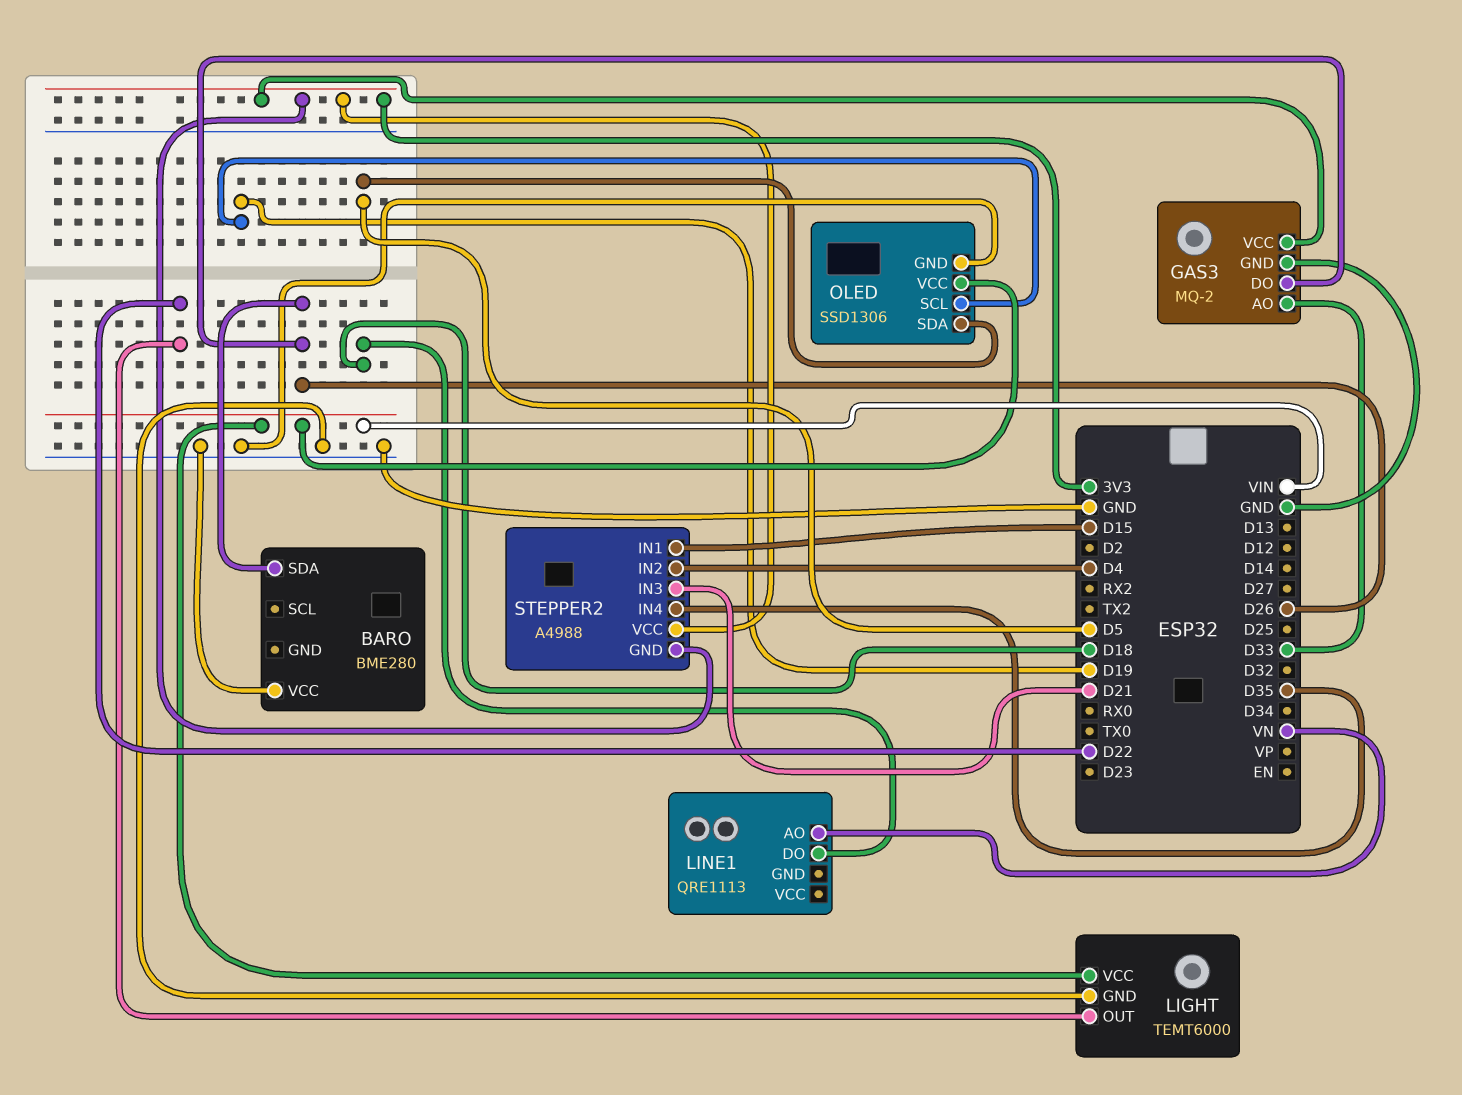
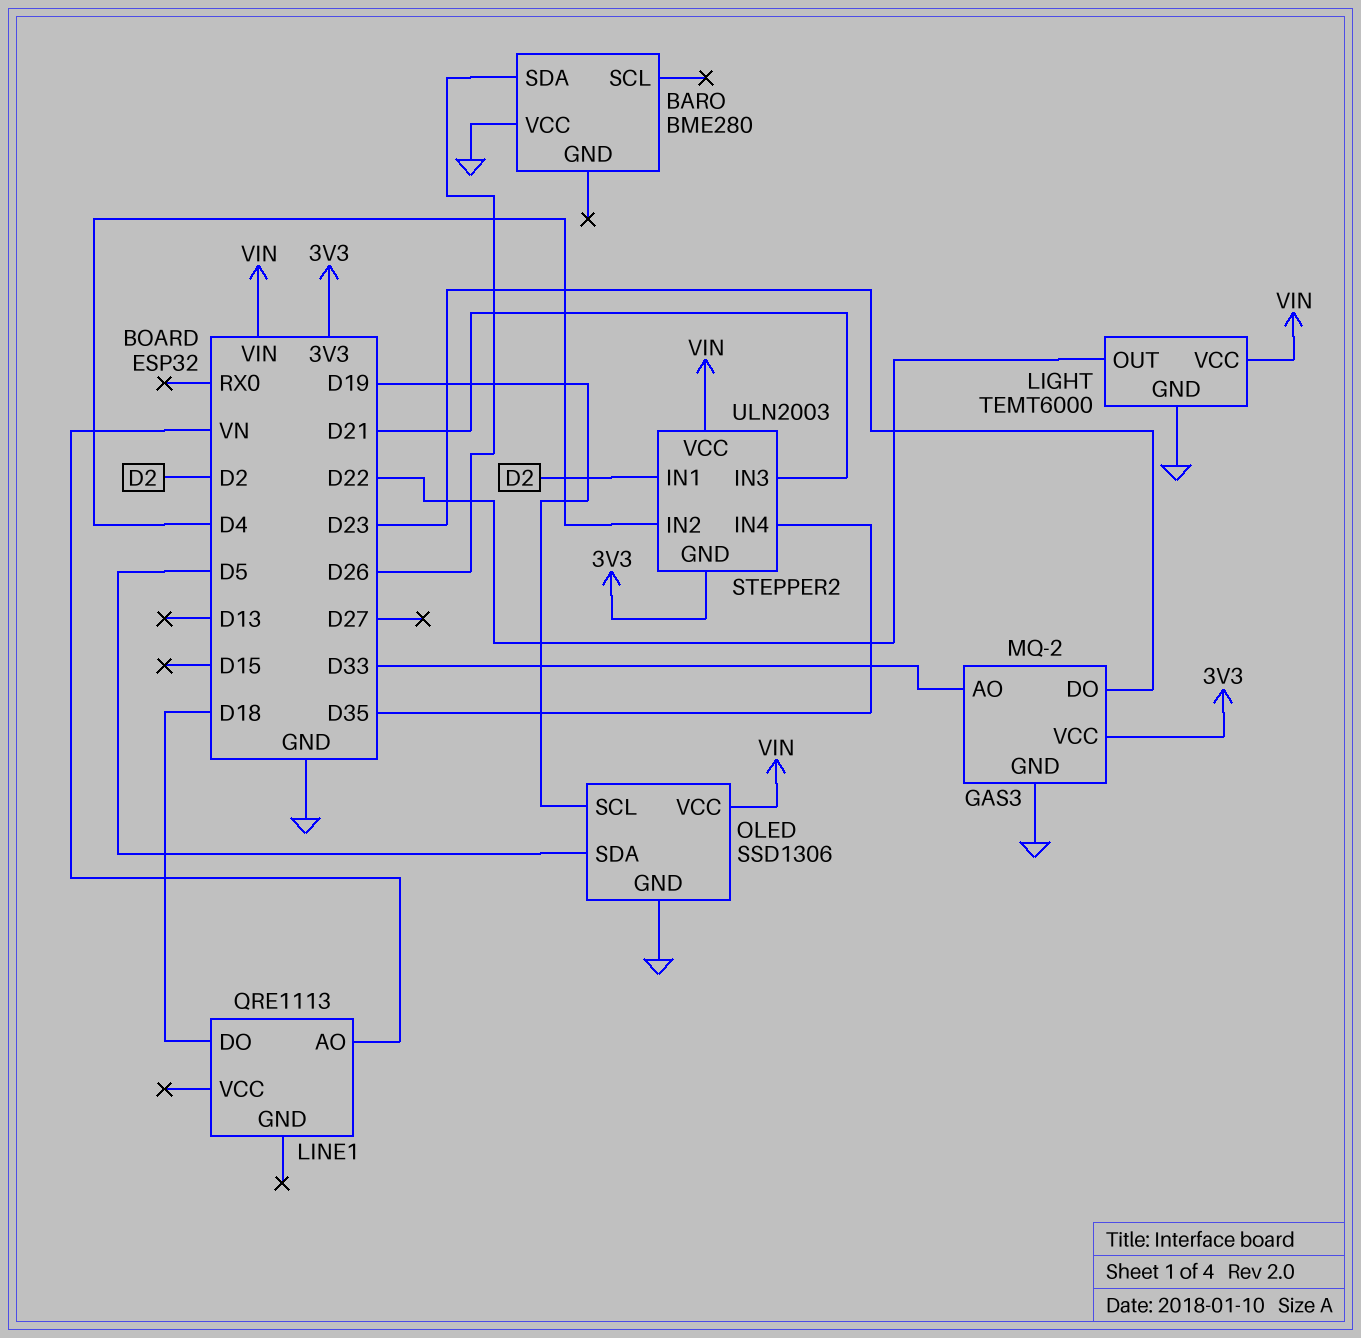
GAS3 pin DO: D26 -> D23
STEPPER2: A4988 -> ULN2003
STEPPER2 pin IN1: D15 -> D2
STEPPER2 pin VCC: 3V3 -> VIN

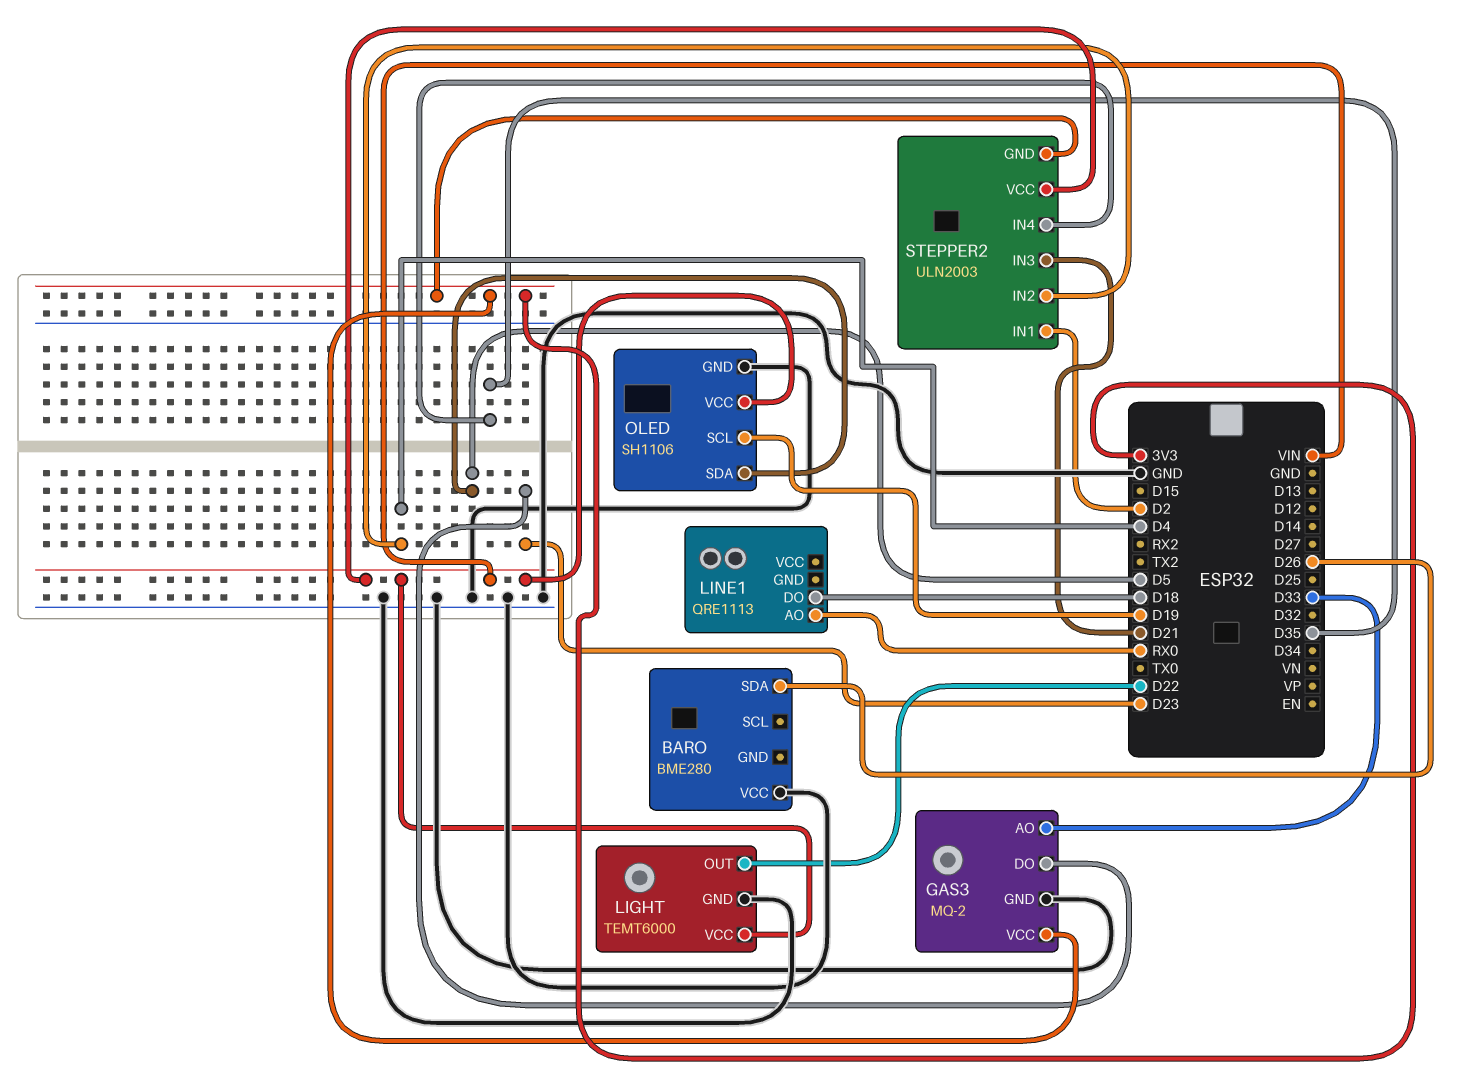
LINE1 pin AO: VN -> RX0
OLED: SSD1306 -> SH1106

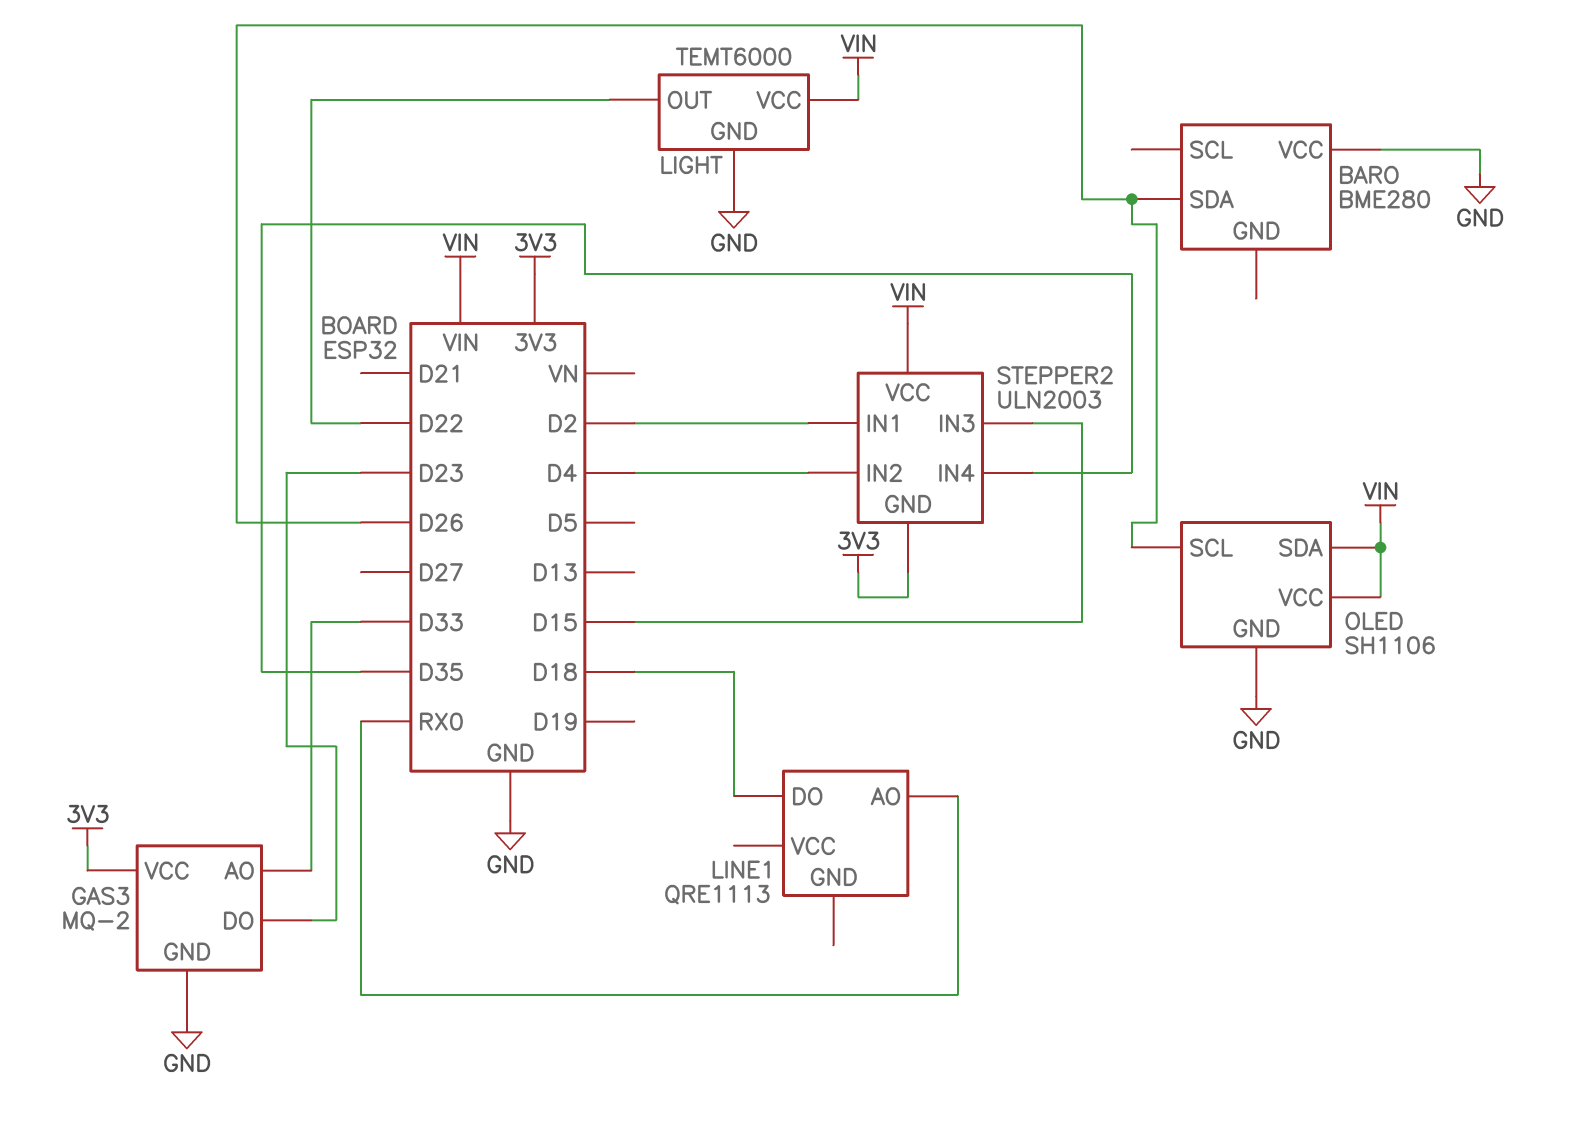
OLED pin SCL: D19 -> D26
OLED pin SDA: D5 -> VIN
STEPPER2 pin IN3: D21 -> D15

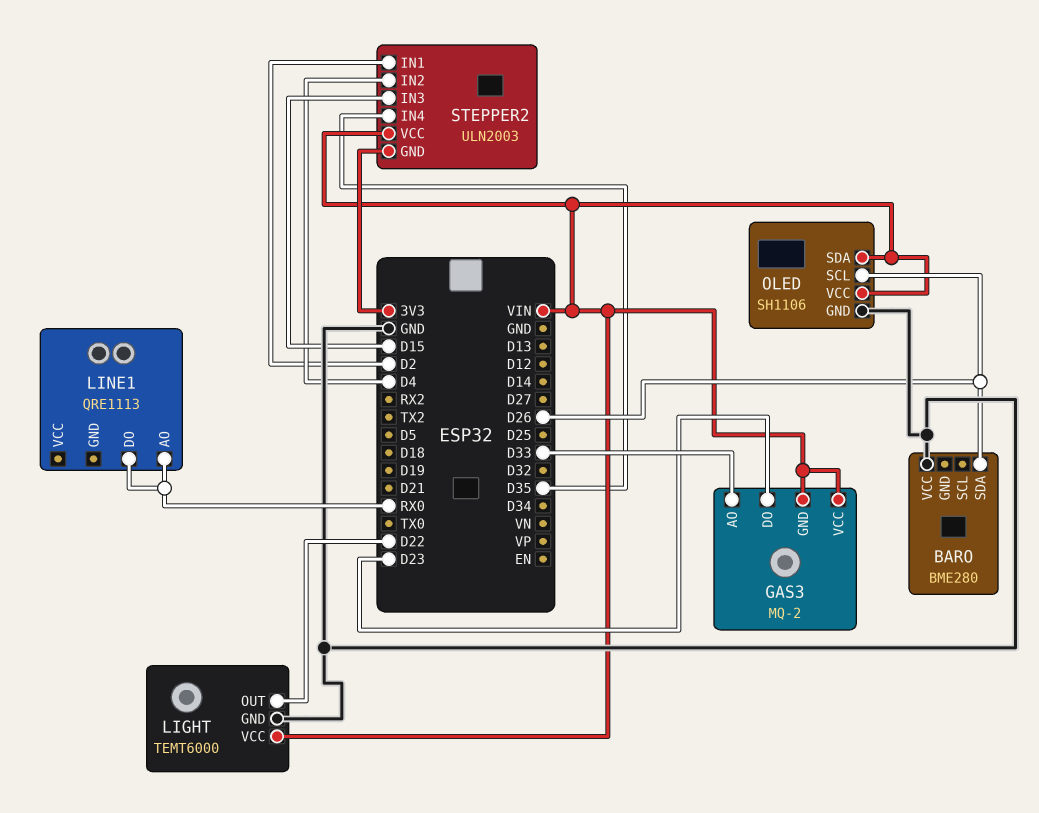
GAS3 pin GND: GND -> VIN
GAS3 pin VCC: 3V3 -> VIN
LINE1 pin DO: D18 -> RX0

